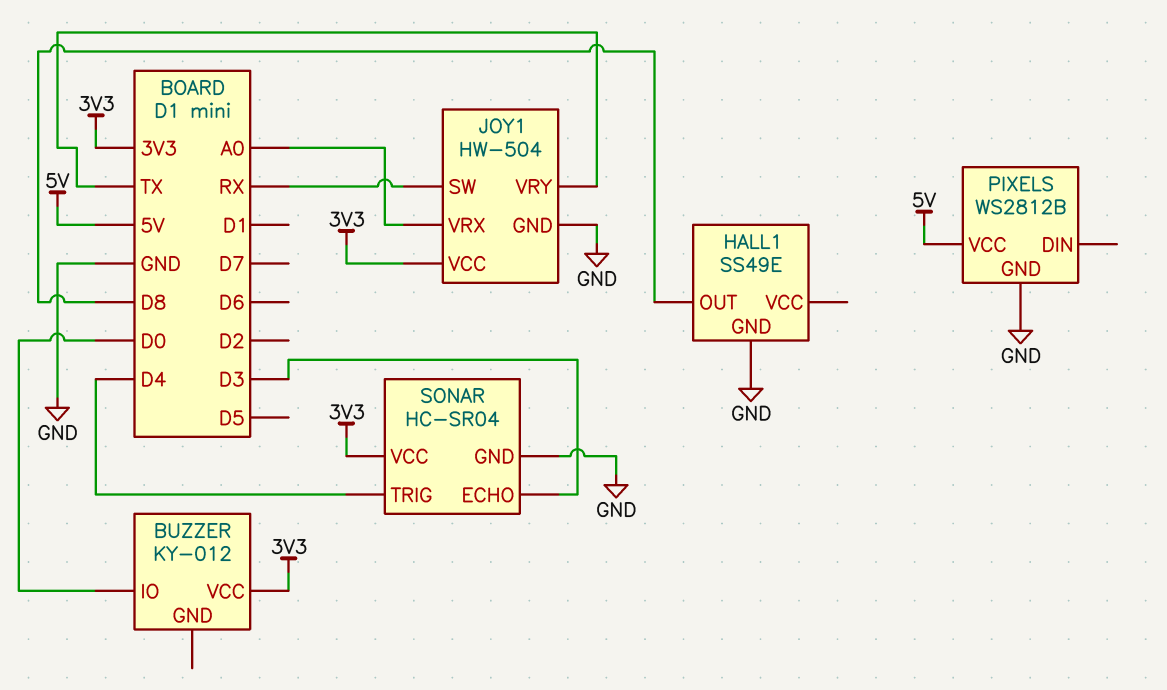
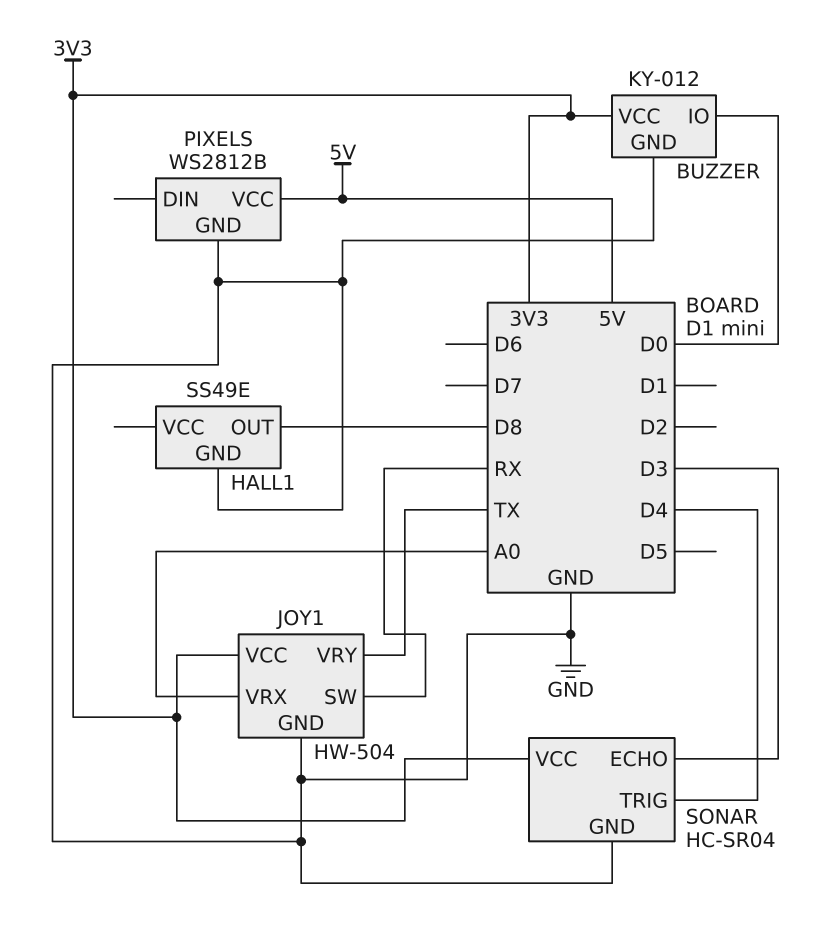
BUZZER pin GND: none -> GND

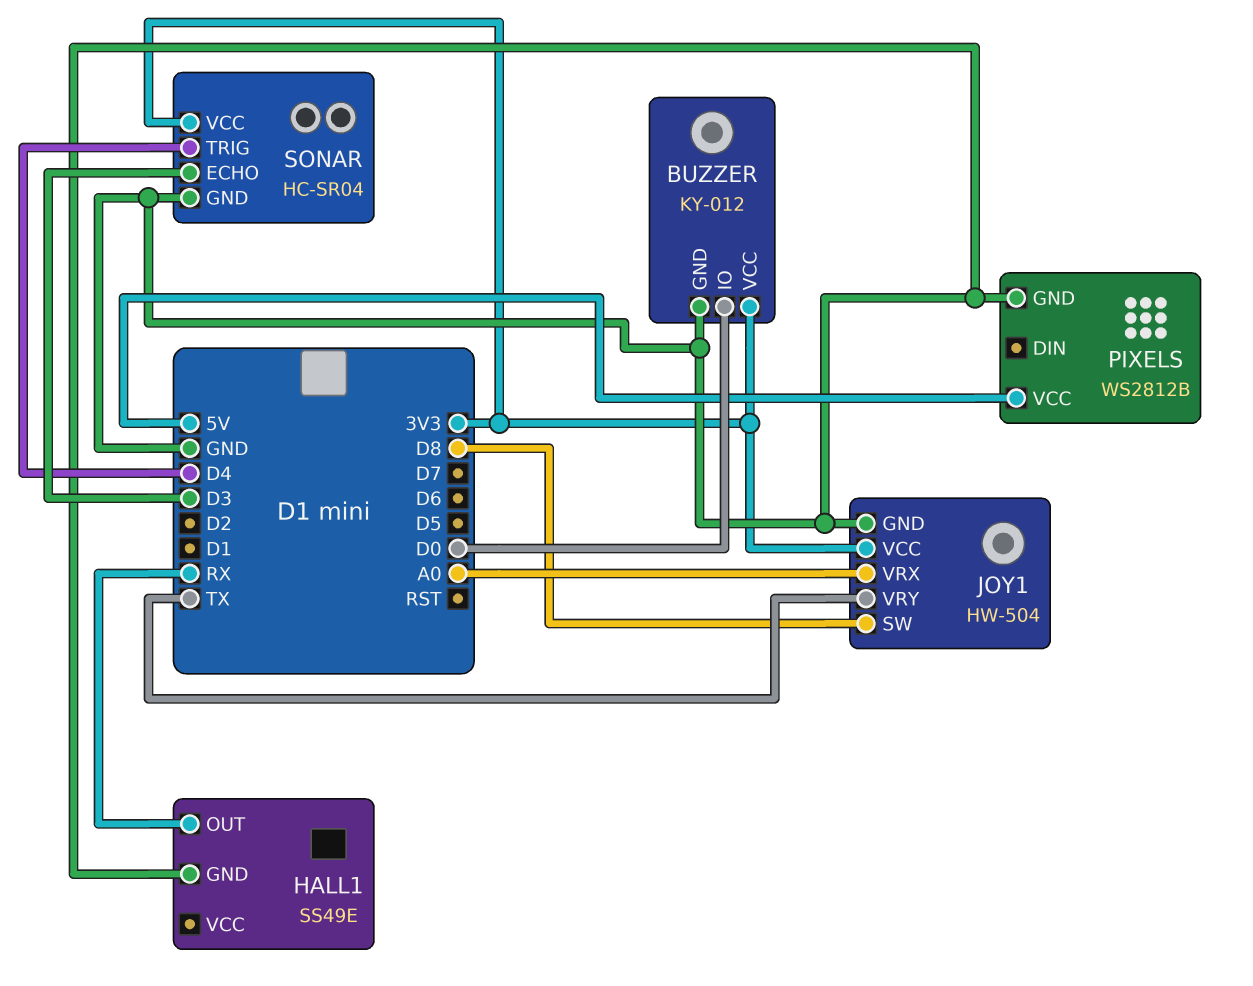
HALL1 pin OUT: D8 -> RX
JOY1 pin SW: RX -> D8

